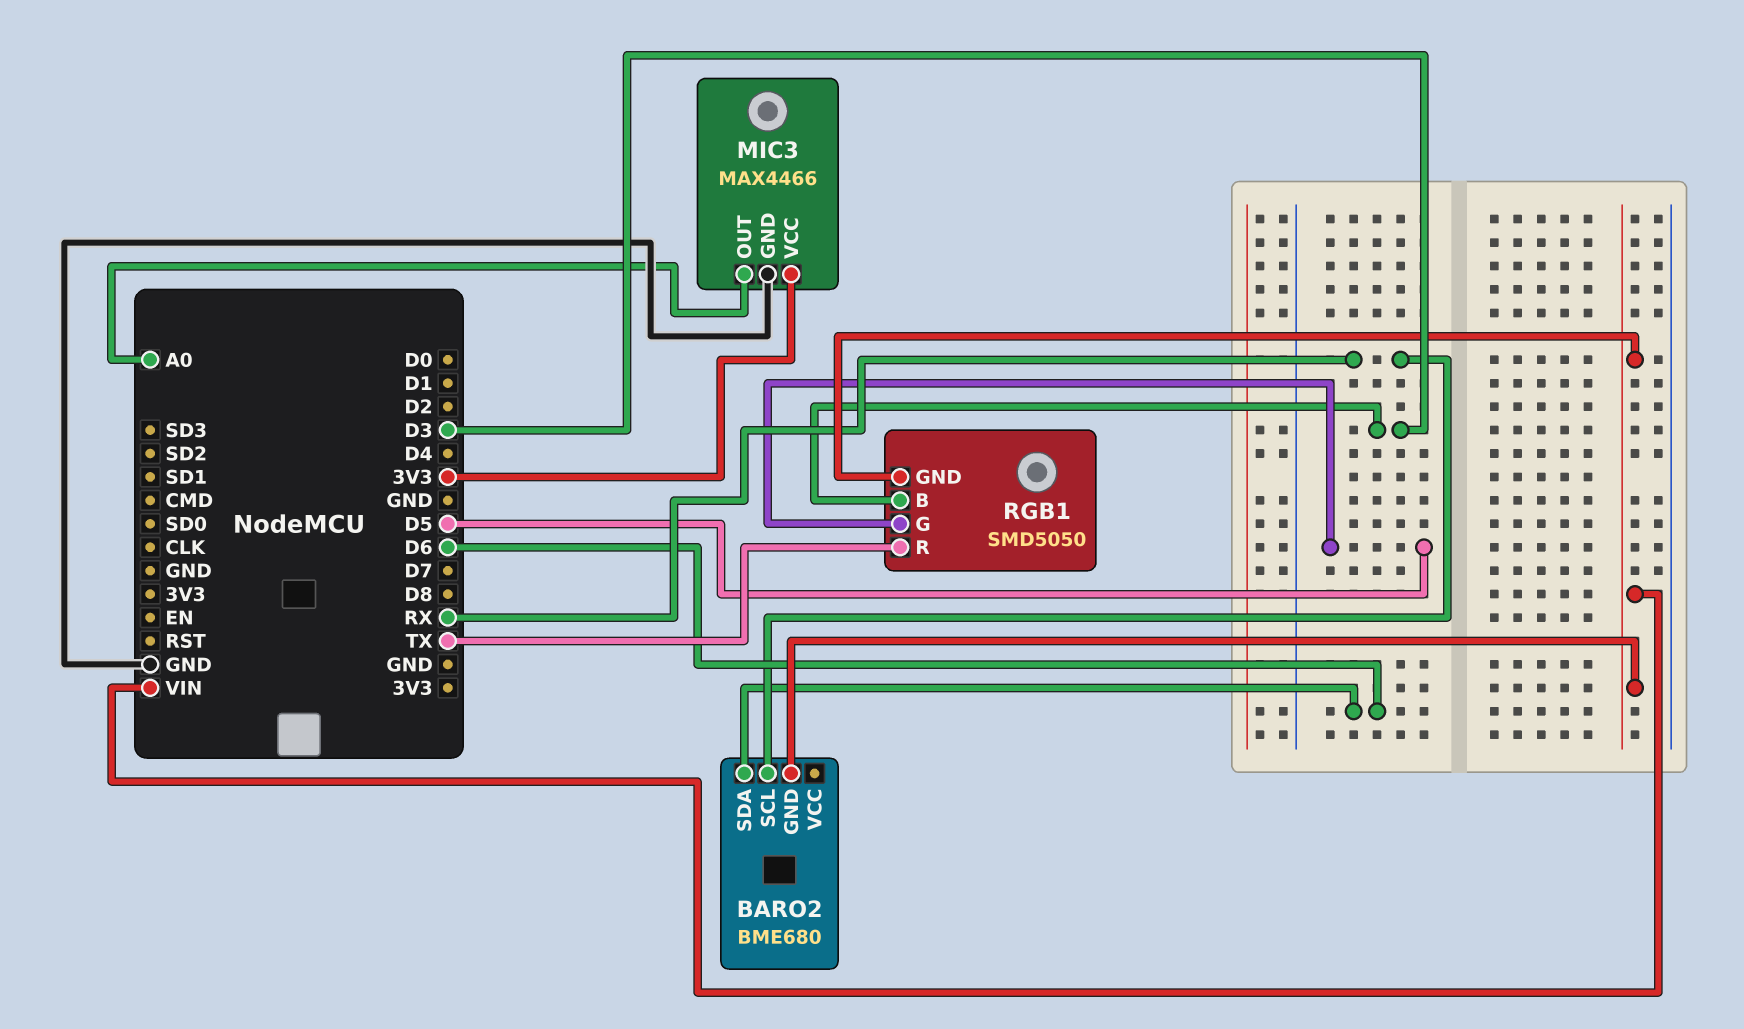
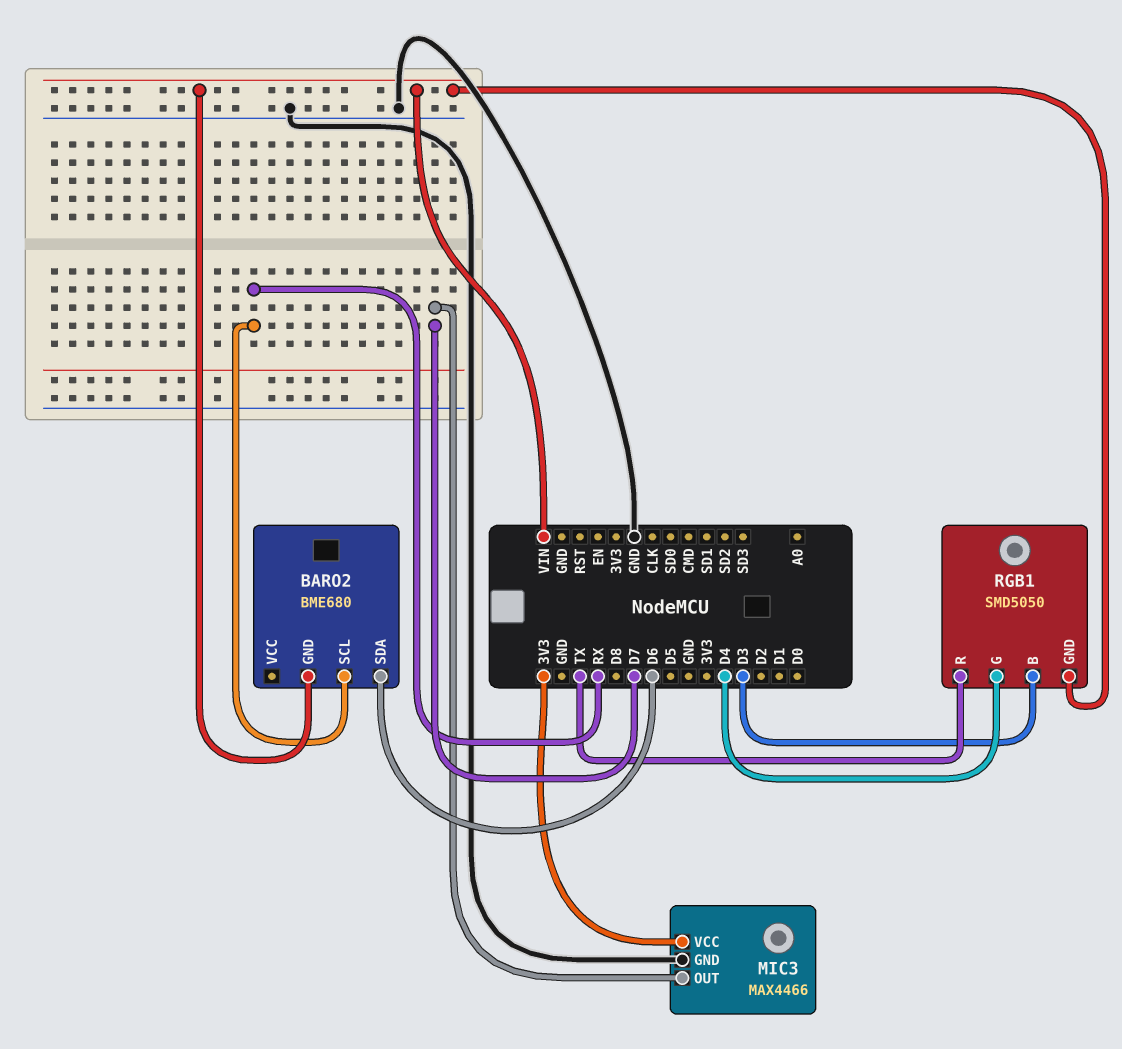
MIC3 pin OUT: A0 -> D7
RGB1 pin G: D5 -> D4

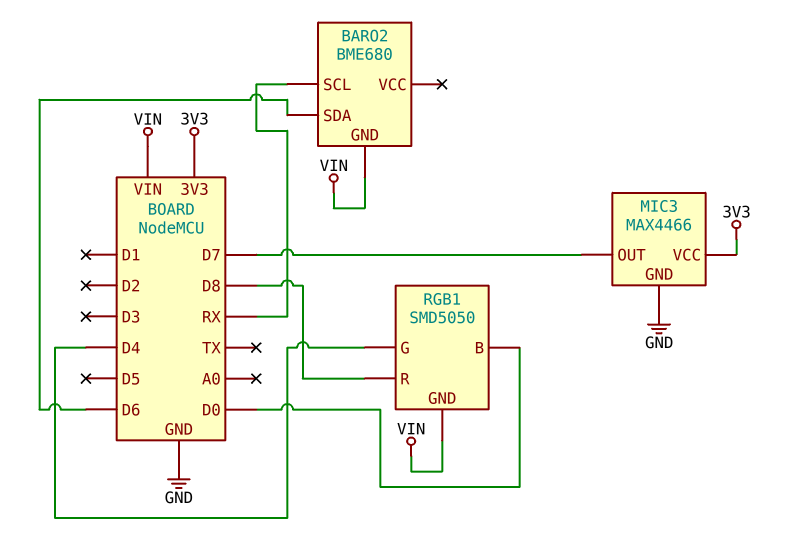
RGB1 pin B: D3 -> D0
RGB1 pin R: TX -> D8

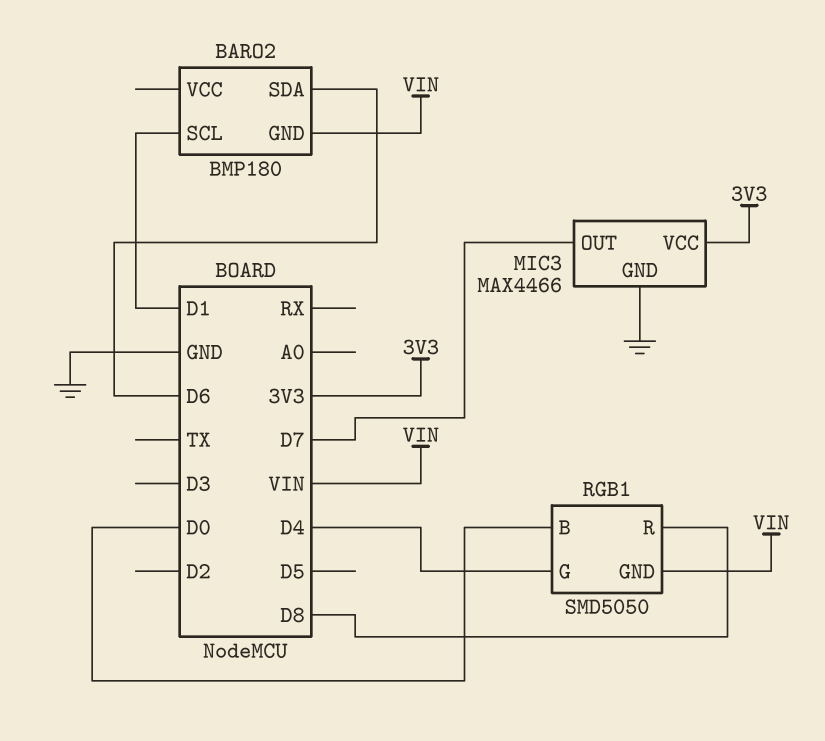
BARO2: BME680 -> BMP180
BARO2 pin SCL: RX -> D1

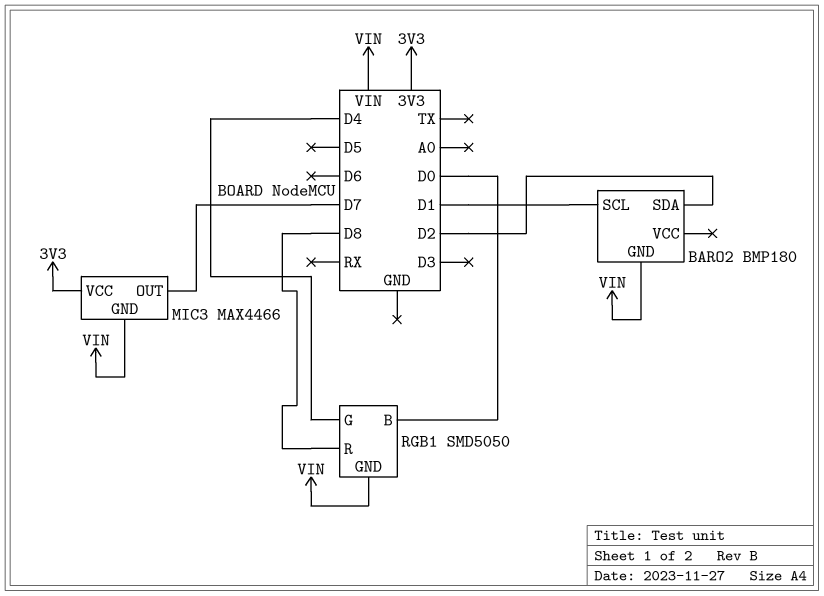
BARO2 pin SDA: D6 -> D2
MIC3 pin GND: GND -> VIN

